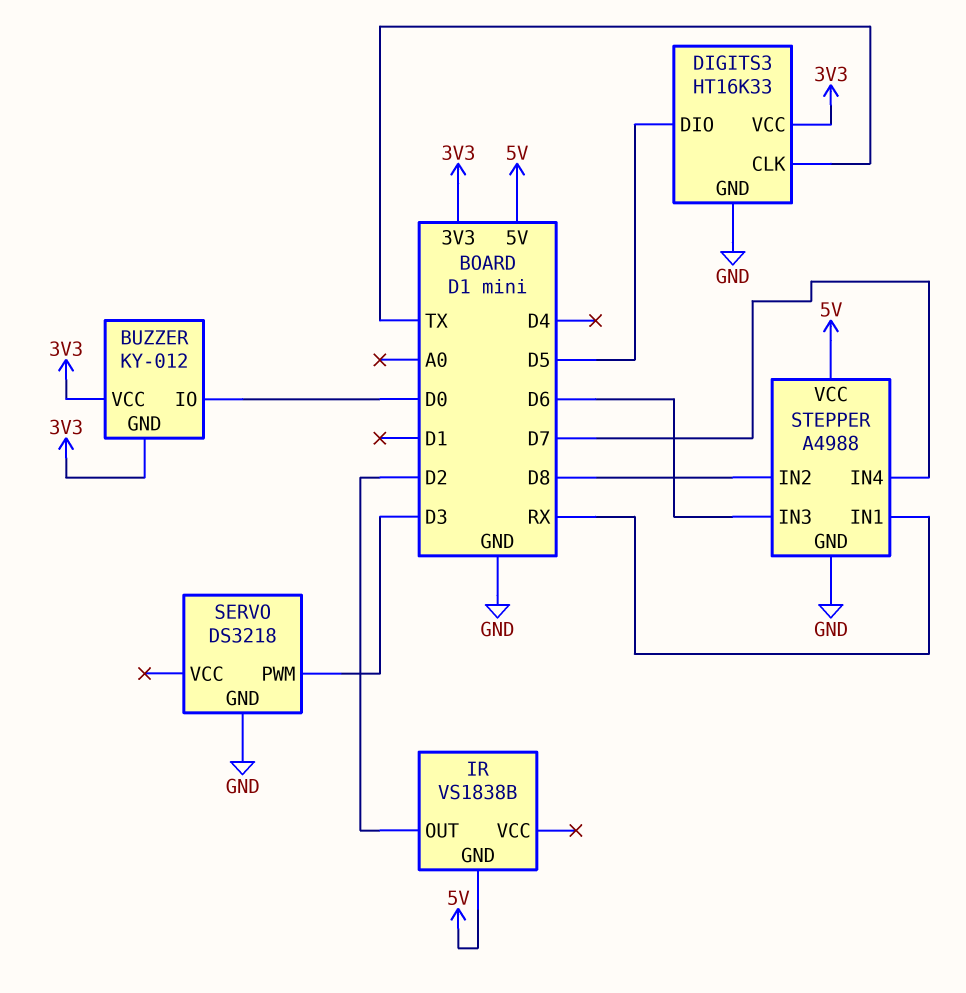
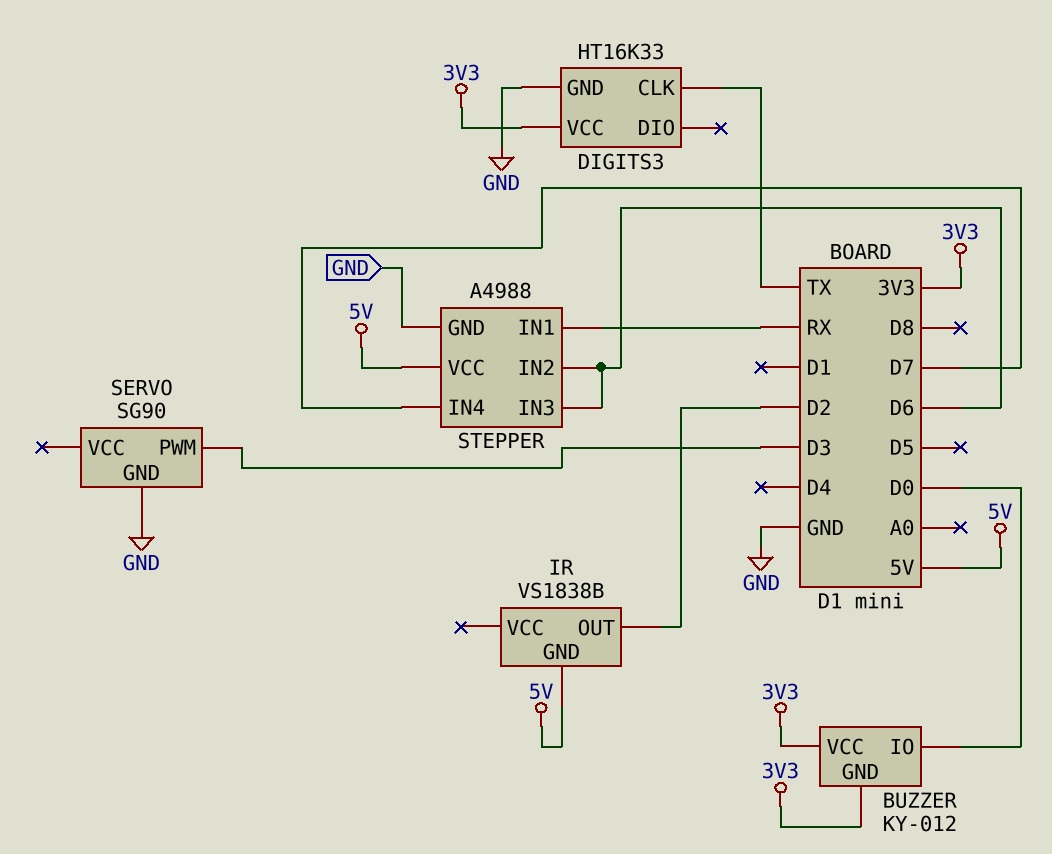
DIGITS3 pin DIO: D5 -> none
SERVO: DS3218 -> SG90
STEPPER pin IN2: D8 -> D6

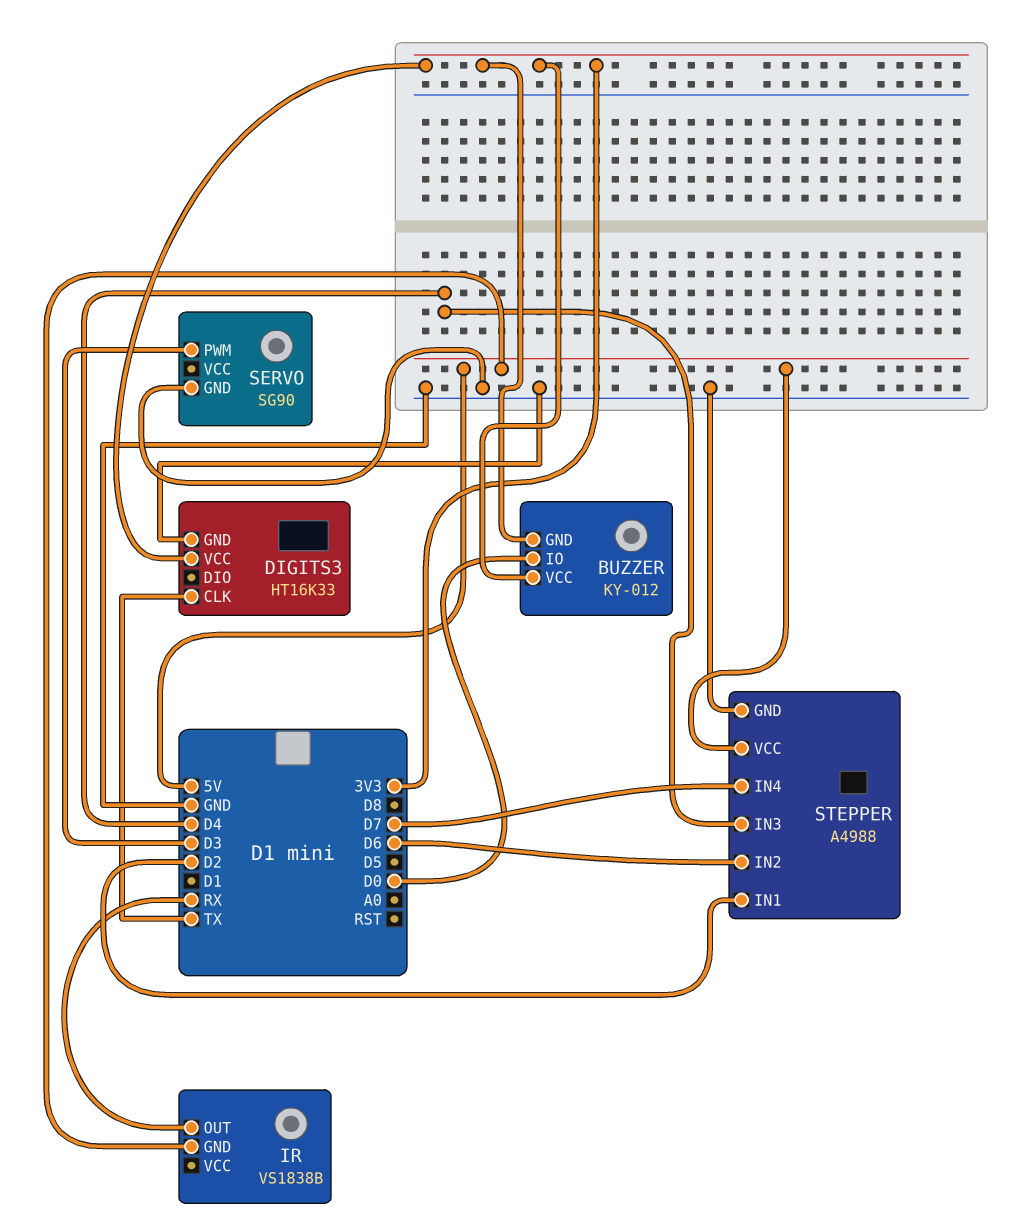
IR pin OUT: D2 -> RX
STEPPER pin IN1: RX -> D2
STEPPER pin IN3: D6 -> D4

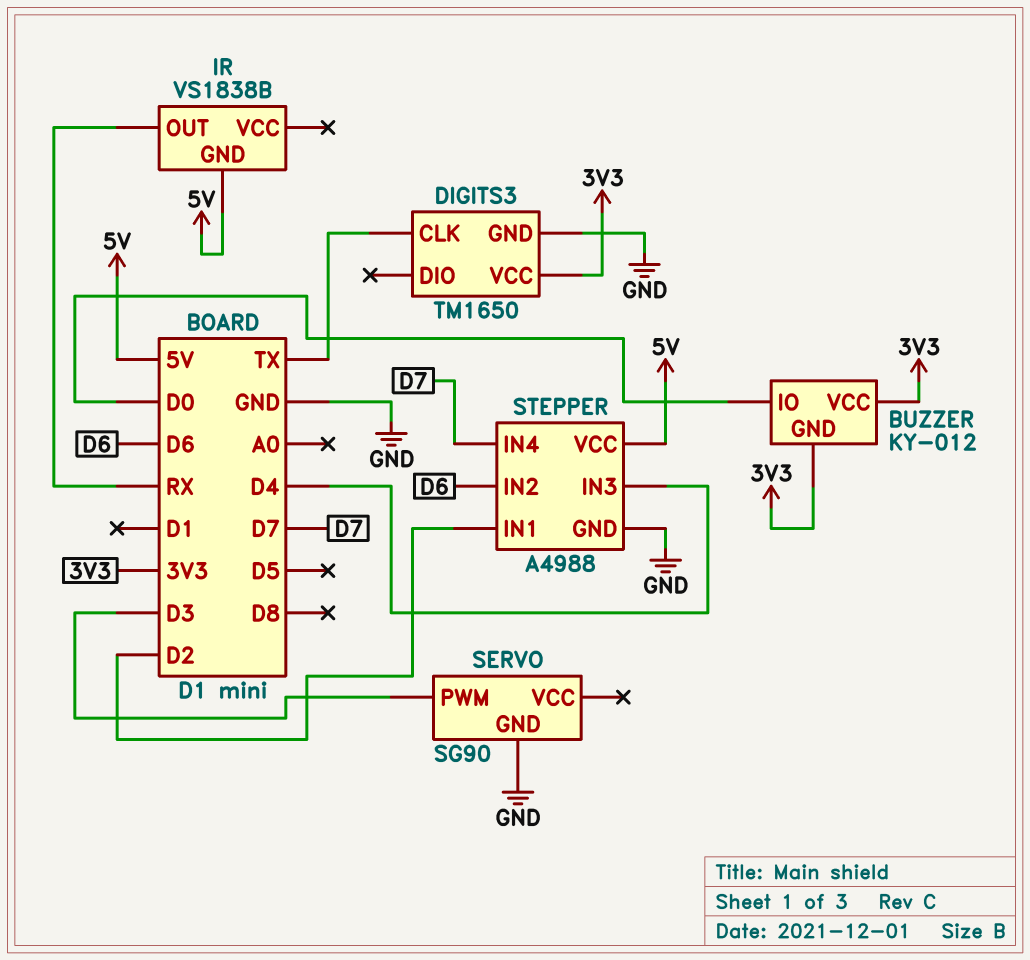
DIGITS3: HT16K33 -> TM1650

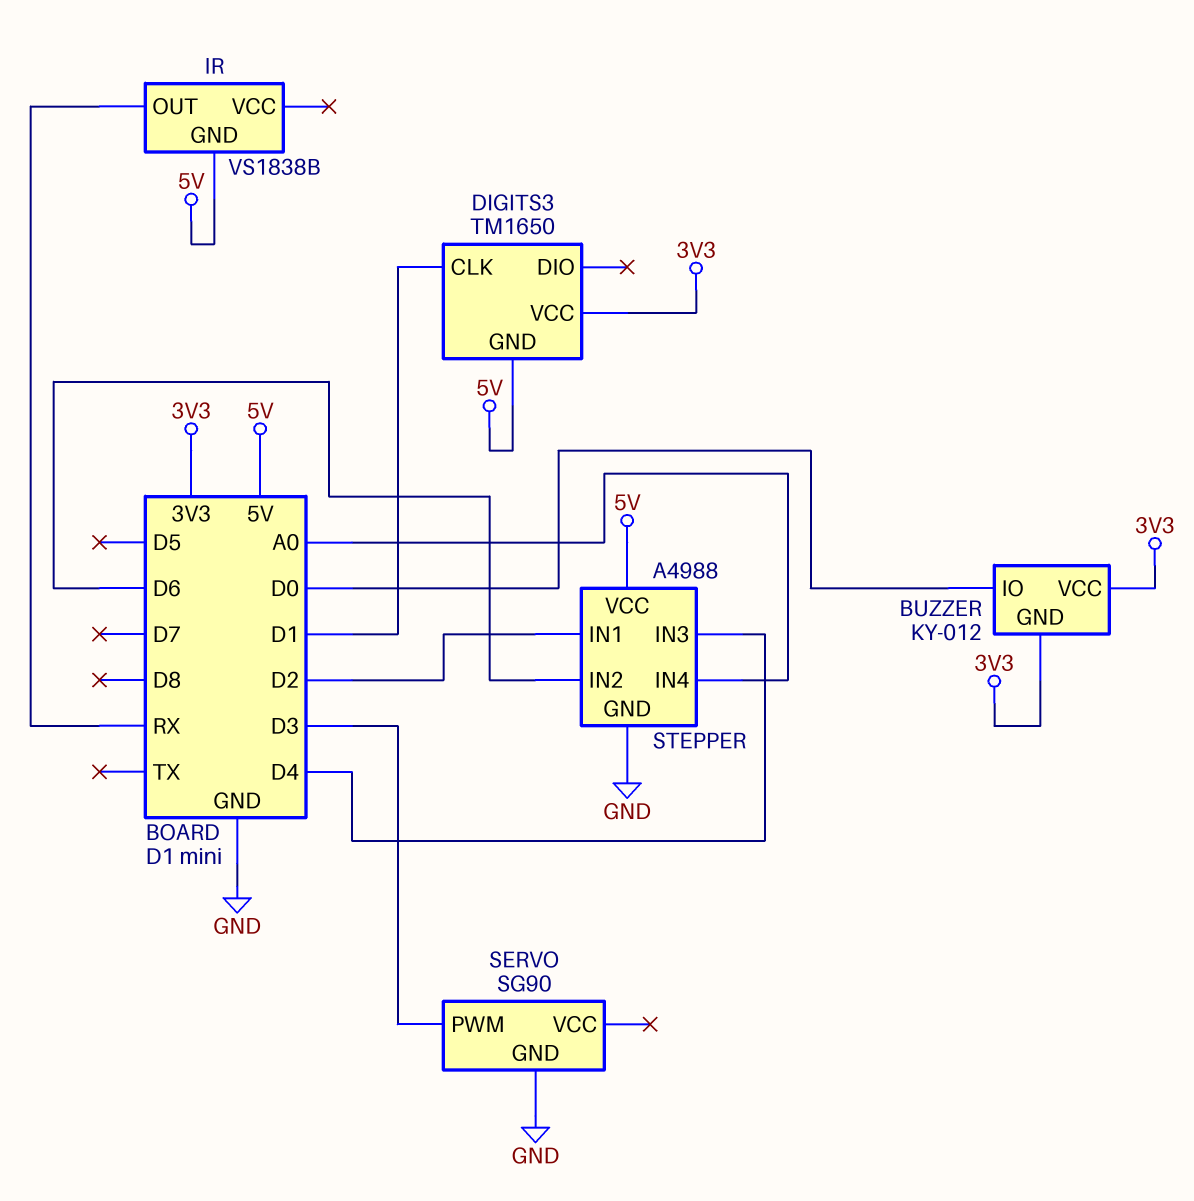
DIGITS3 pin CLK: TX -> D1
DIGITS3 pin GND: GND -> 5V
STEPPER pin IN4: D7 -> A0

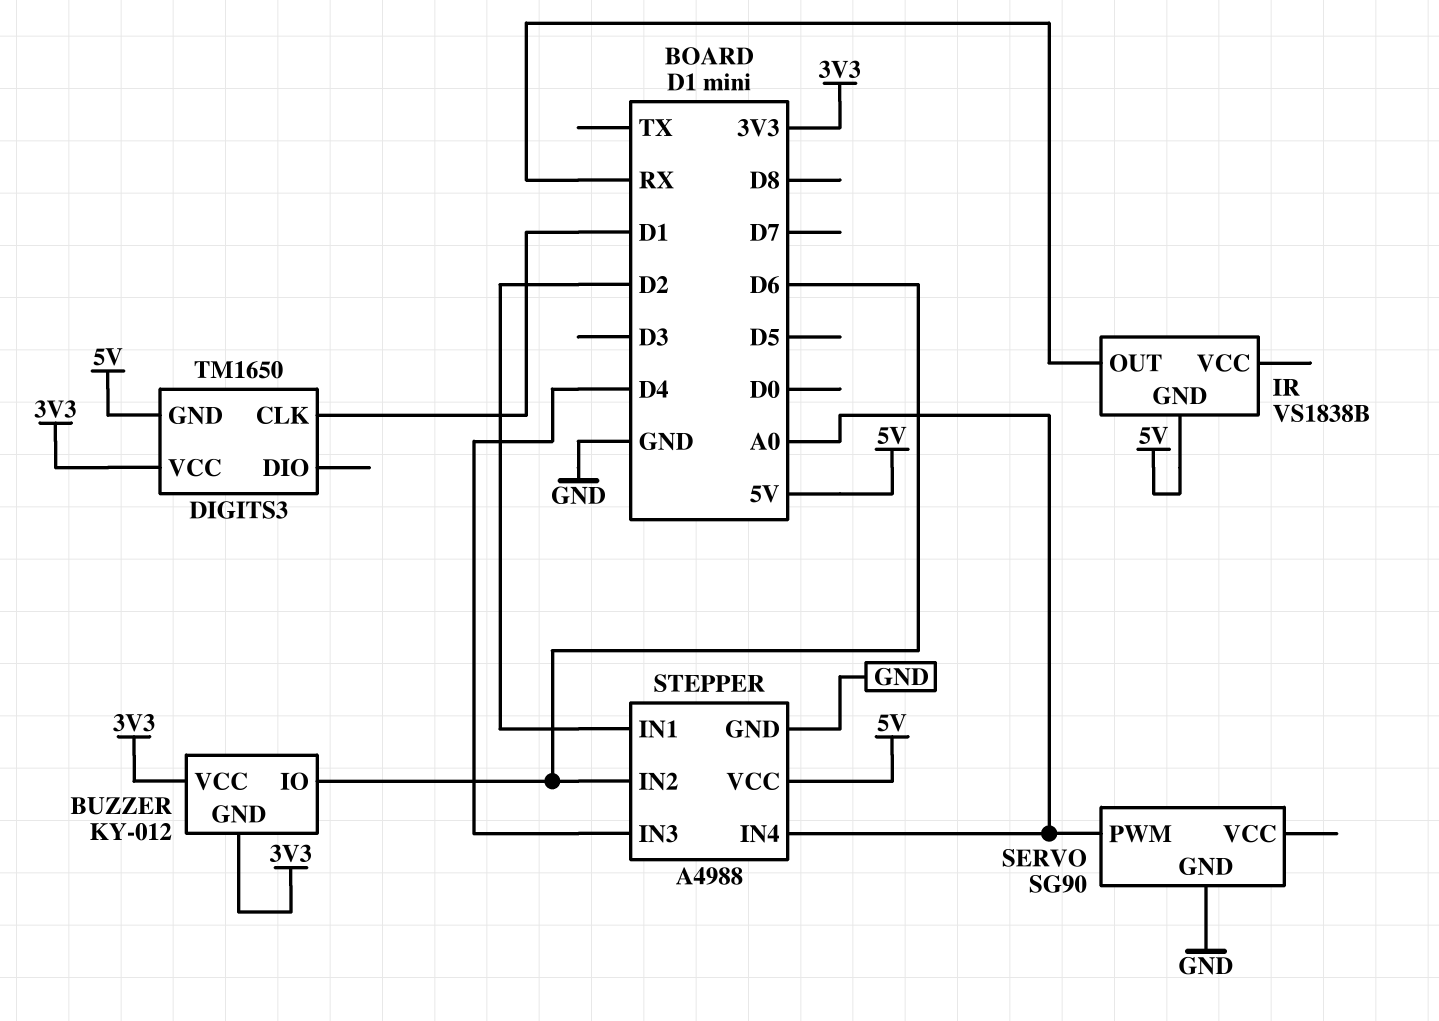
BUZZER pin IO: D0 -> D6
SERVO pin PWM: D3 -> A0

